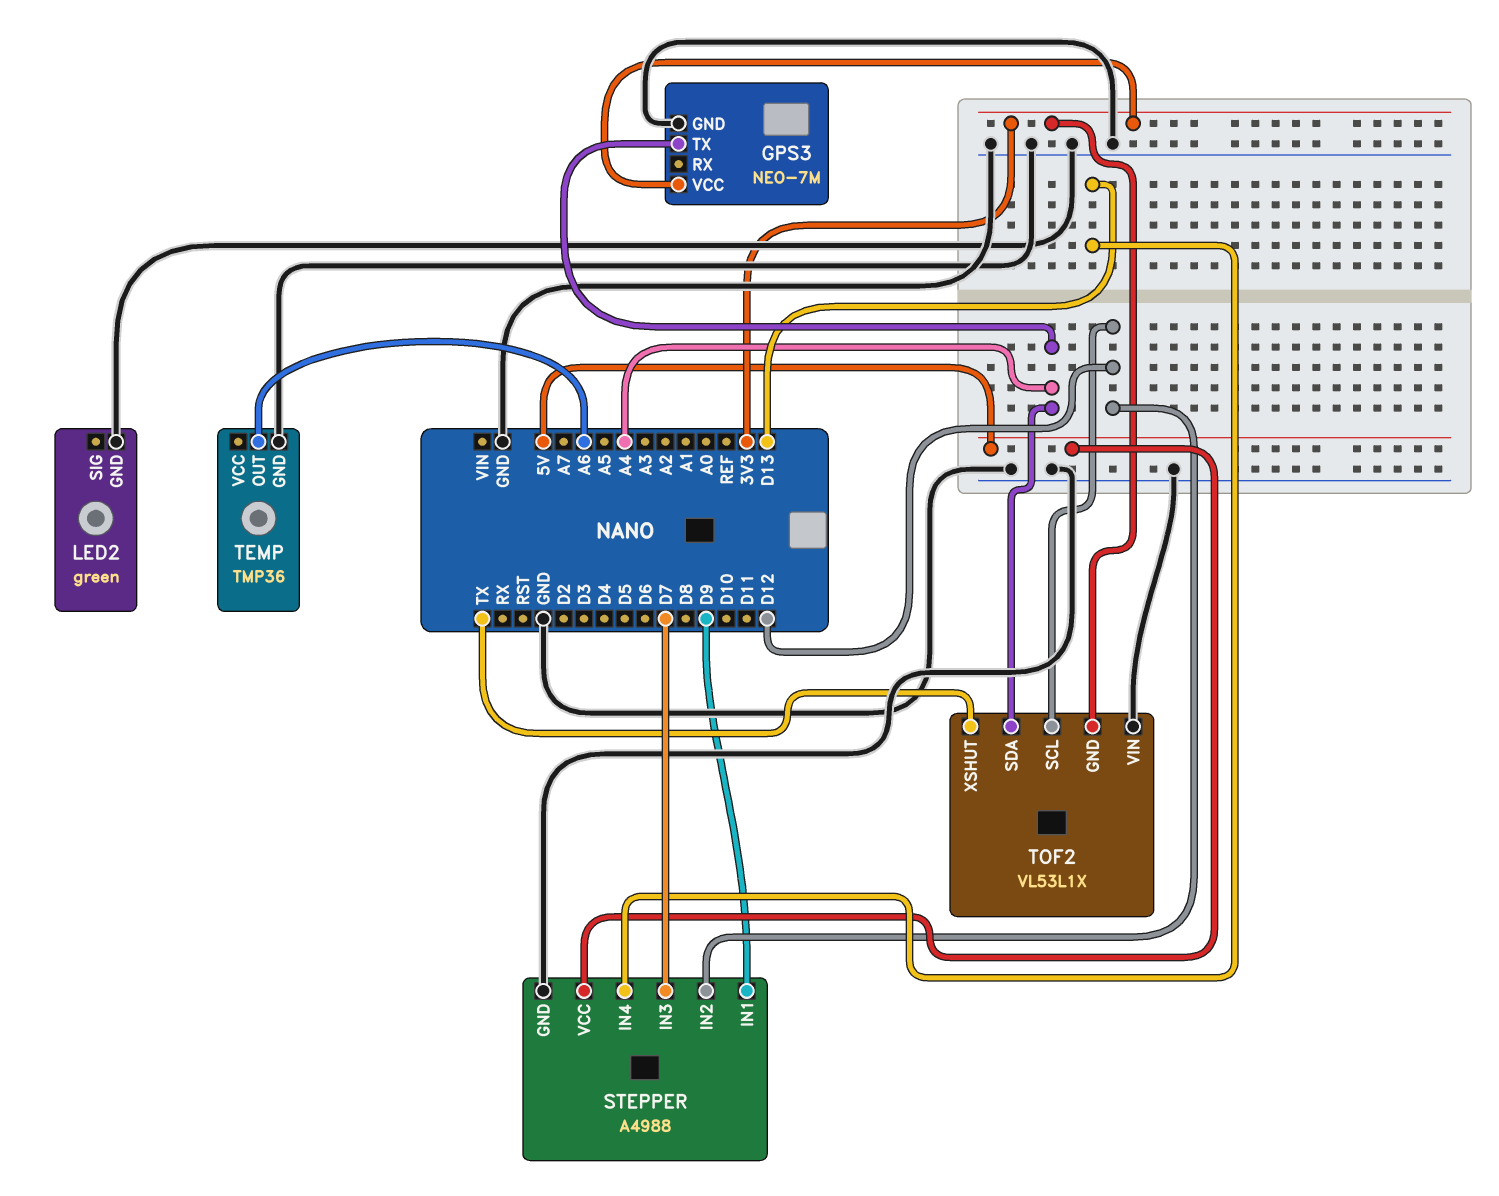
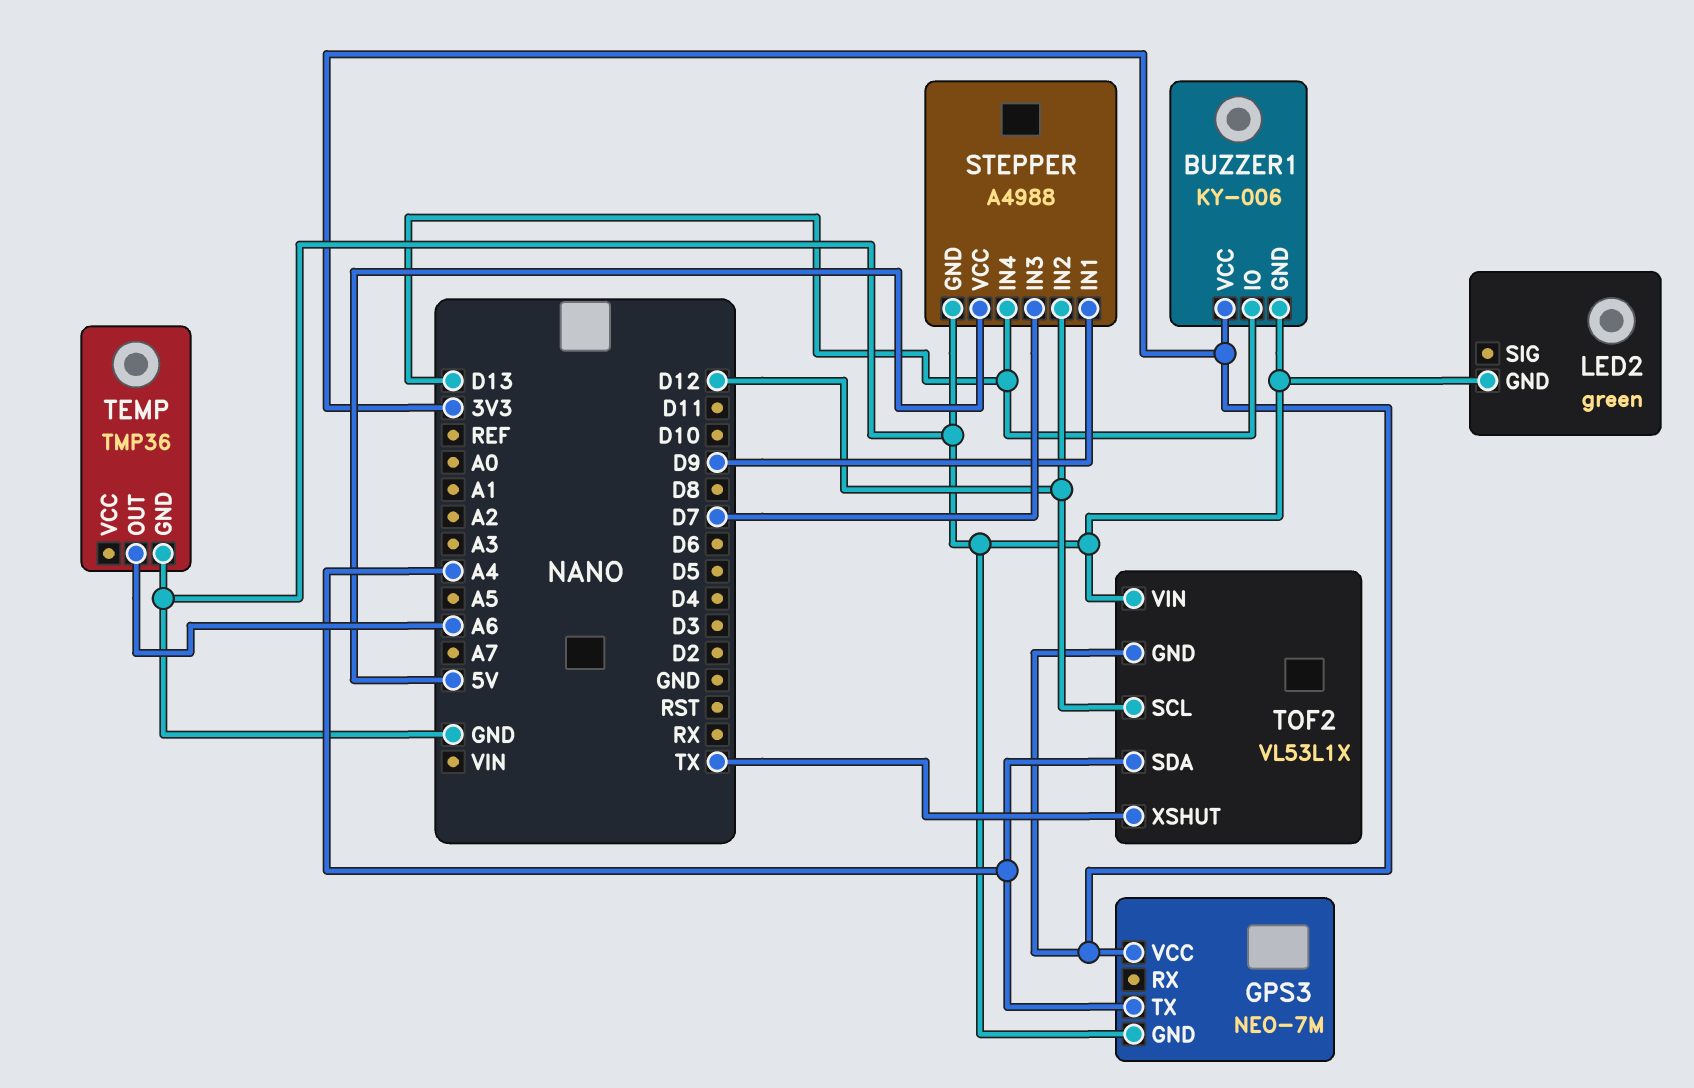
BUZZER1: none -> KY-006
BUZZER1 pin GND: none -> GND
BUZZER1 pin IO: none -> D13
BUZZER1 pin VCC: none -> 3V3

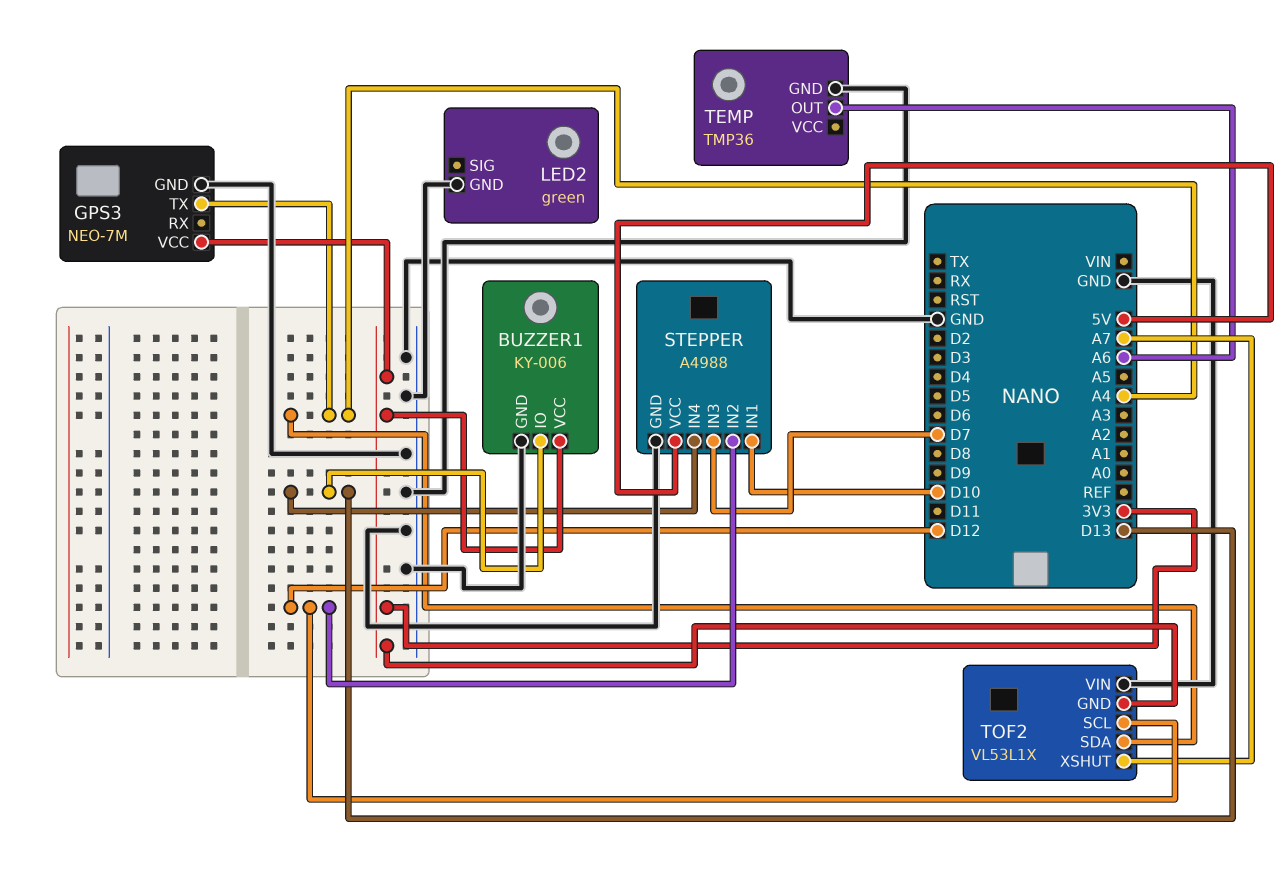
STEPPER pin IN1: D9 -> D10
TOF2 pin XSHUT: TX -> A7

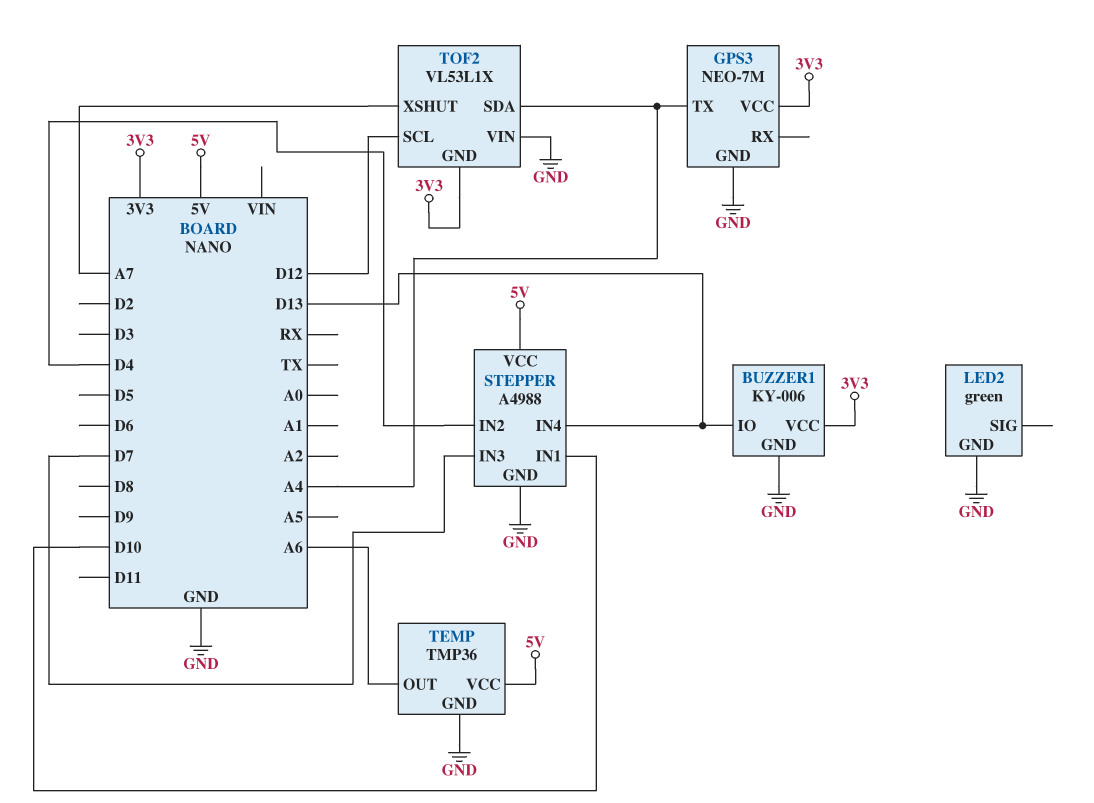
STEPPER pin IN2: D12 -> D4
TEMP pin VCC: none -> 5V

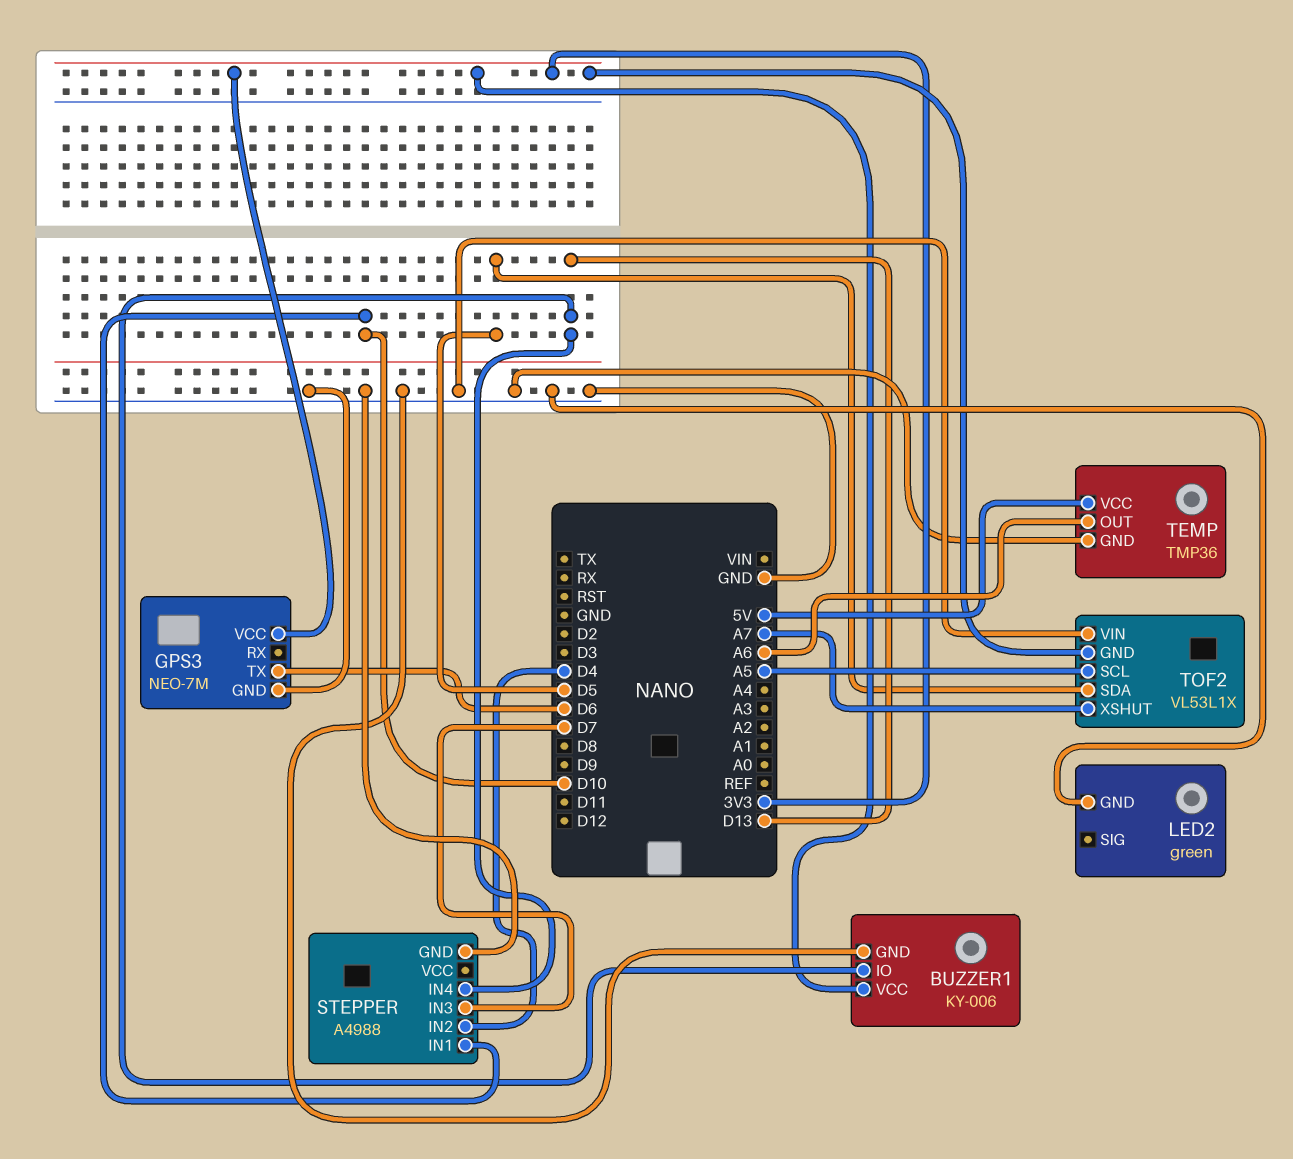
GPS3 pin TX: A4 -> D6
STEPPER pin VCC: 5V -> none
TOF2 pin SCL: D12 -> A5
TOF2 pin SDA: A4 -> D5

